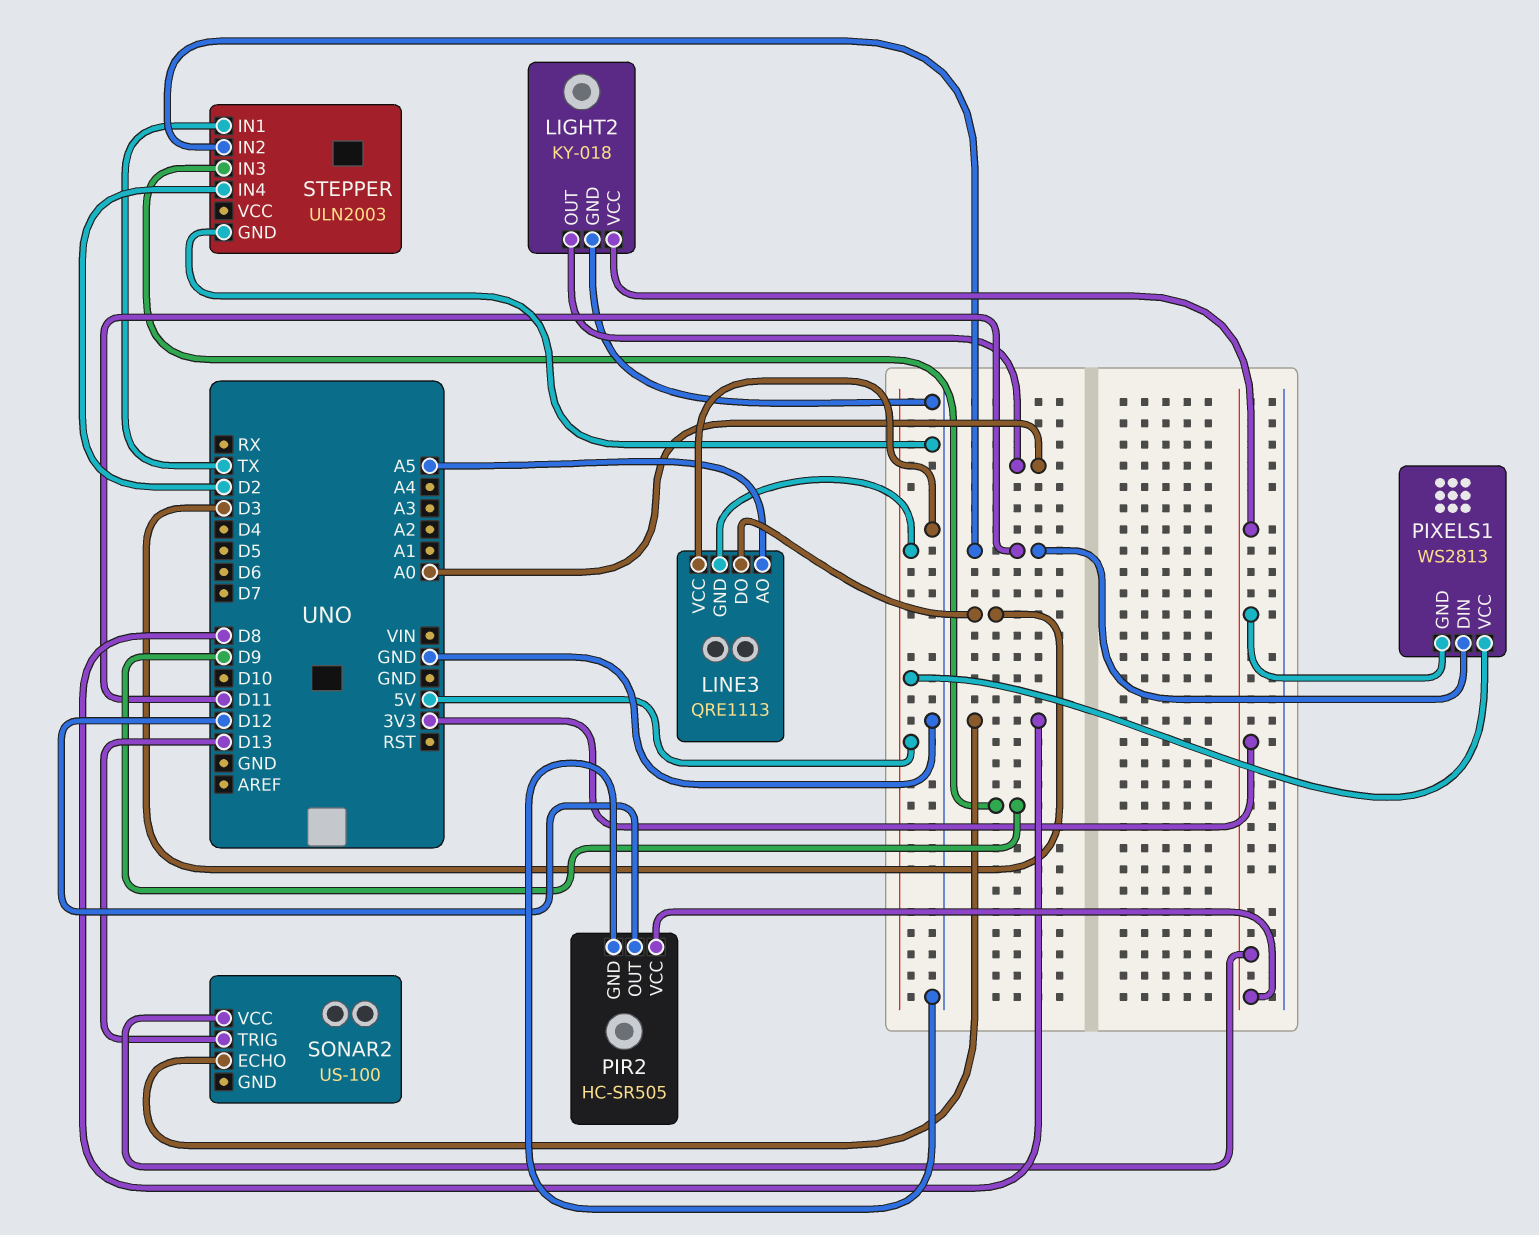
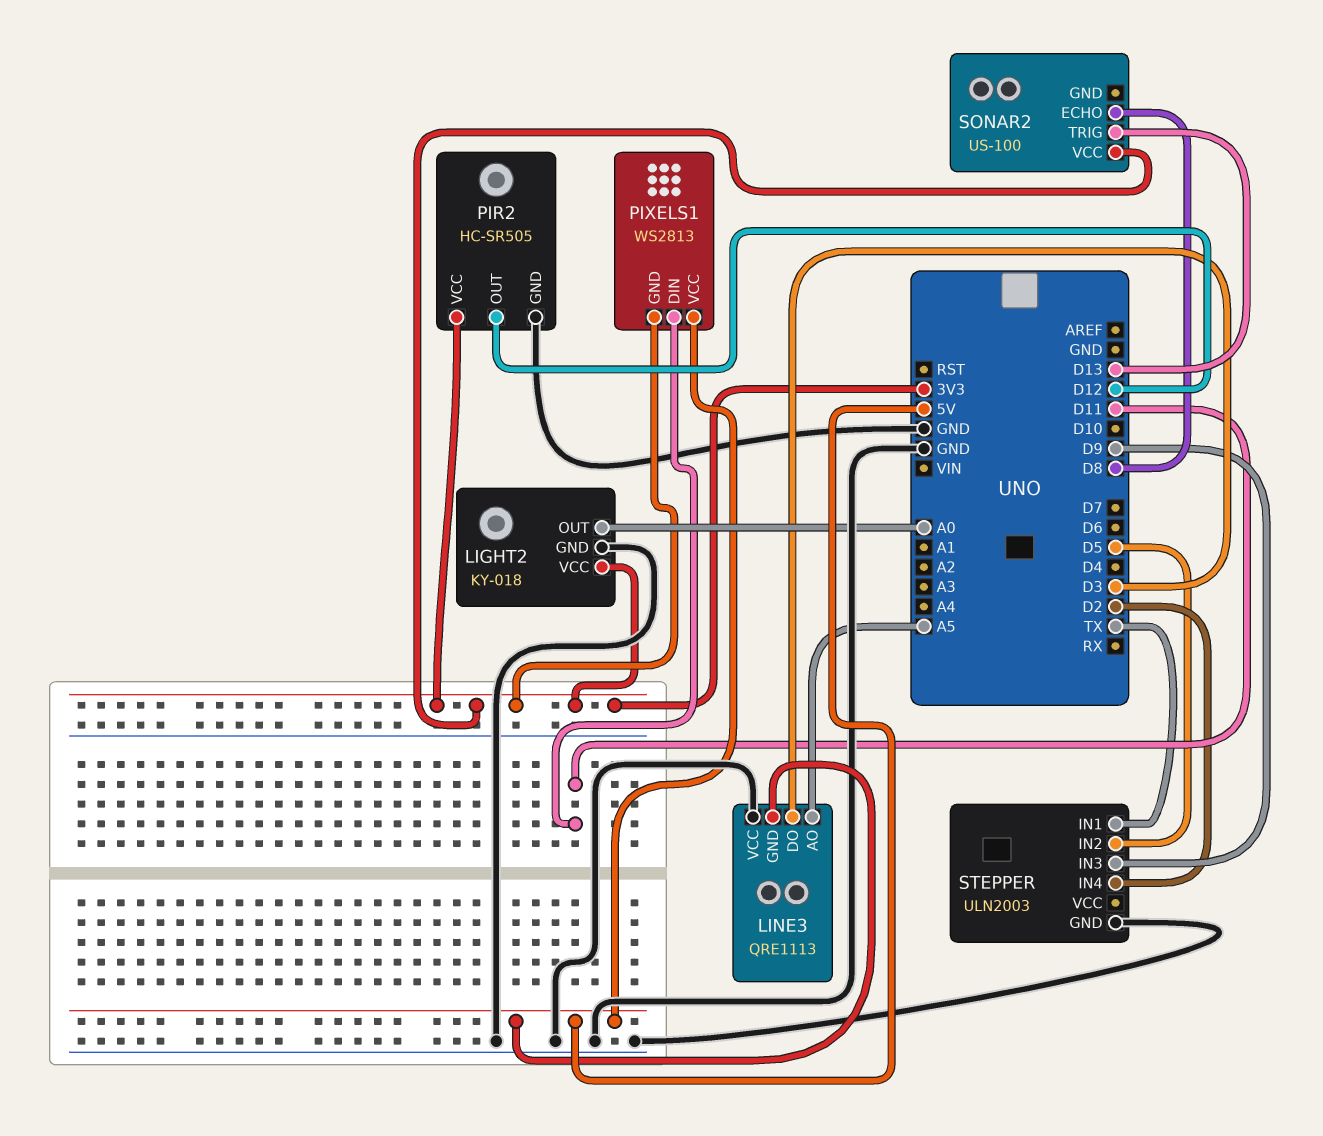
STEPPER pin IN2: D11 -> D5

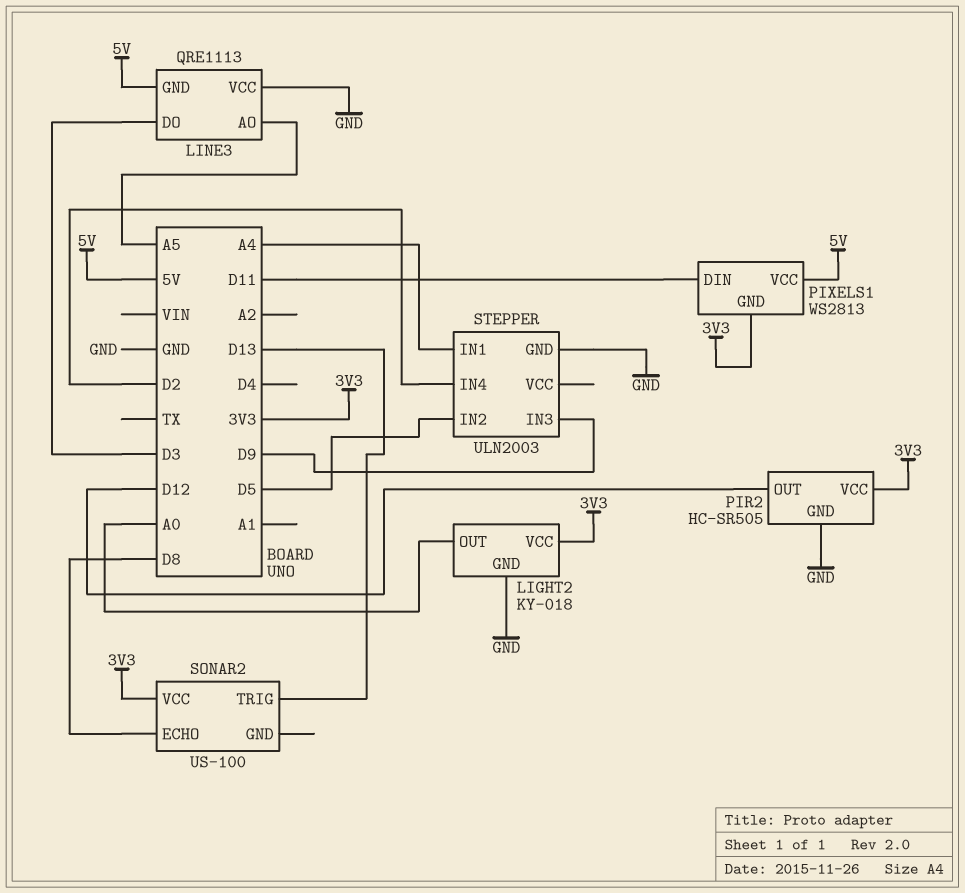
STEPPER pin IN1: TX -> A4

